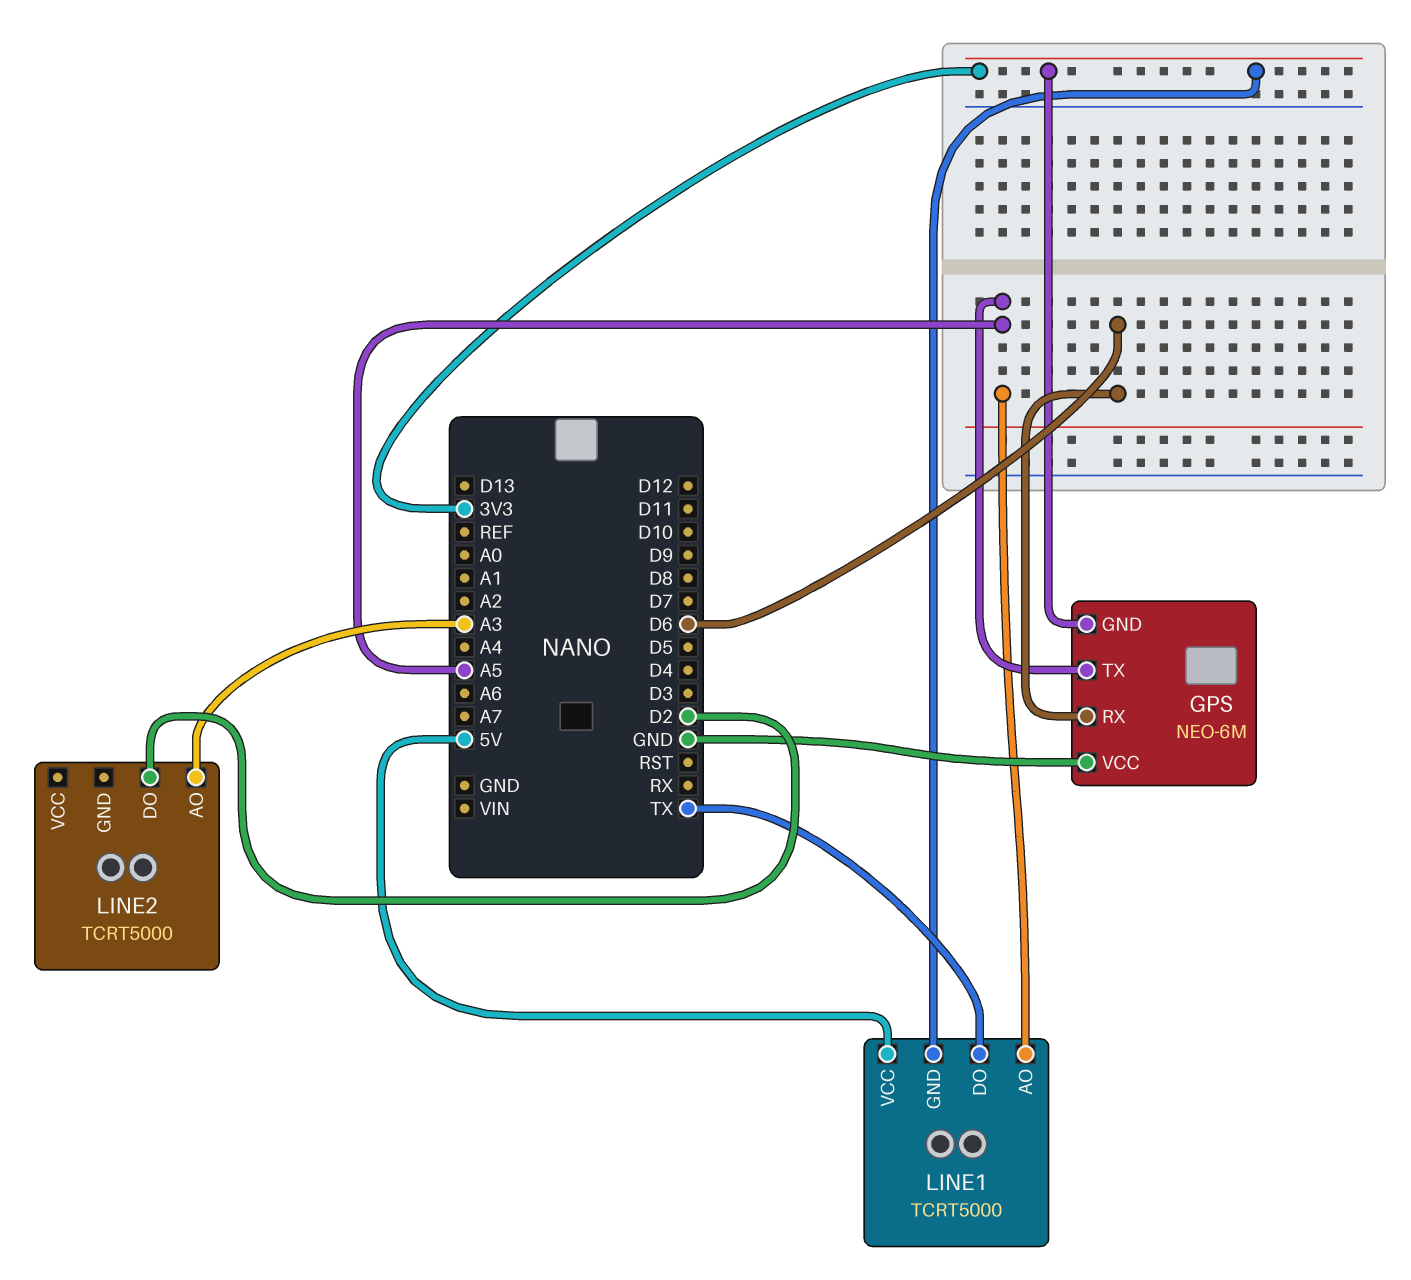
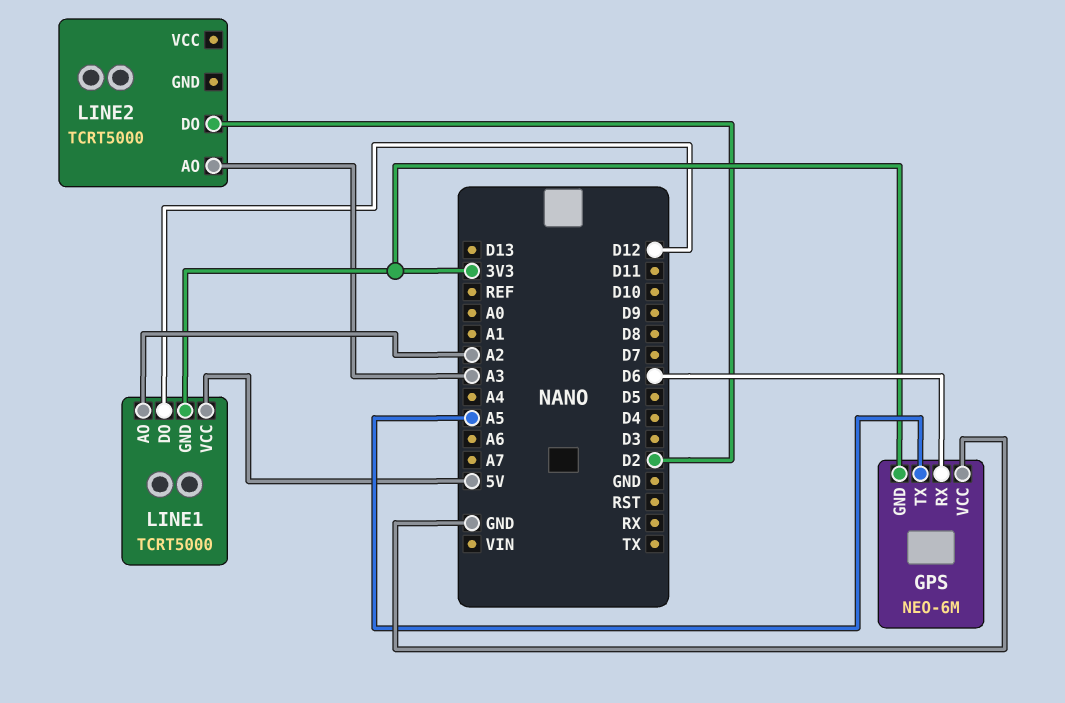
LINE1 pin AO: A5 -> A2
LINE1 pin DO: TX -> D12

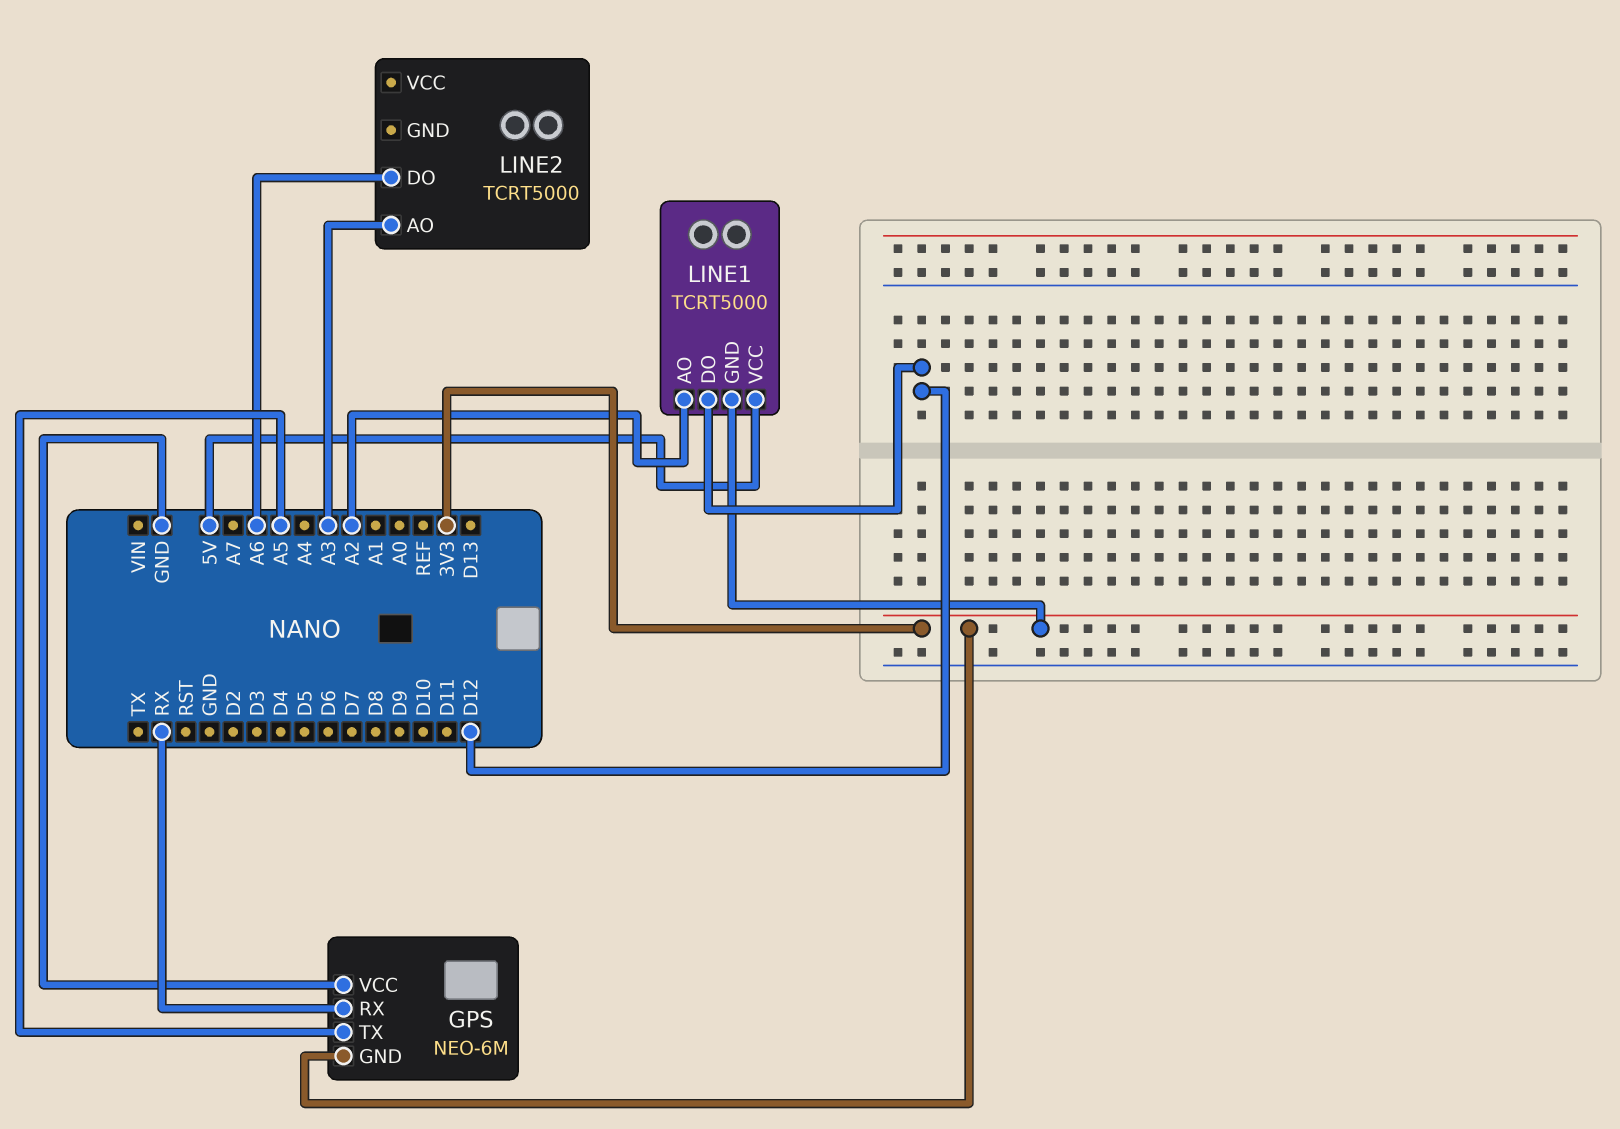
GPS pin RX: D6 -> RX
LINE2 pin DO: D2 -> A6

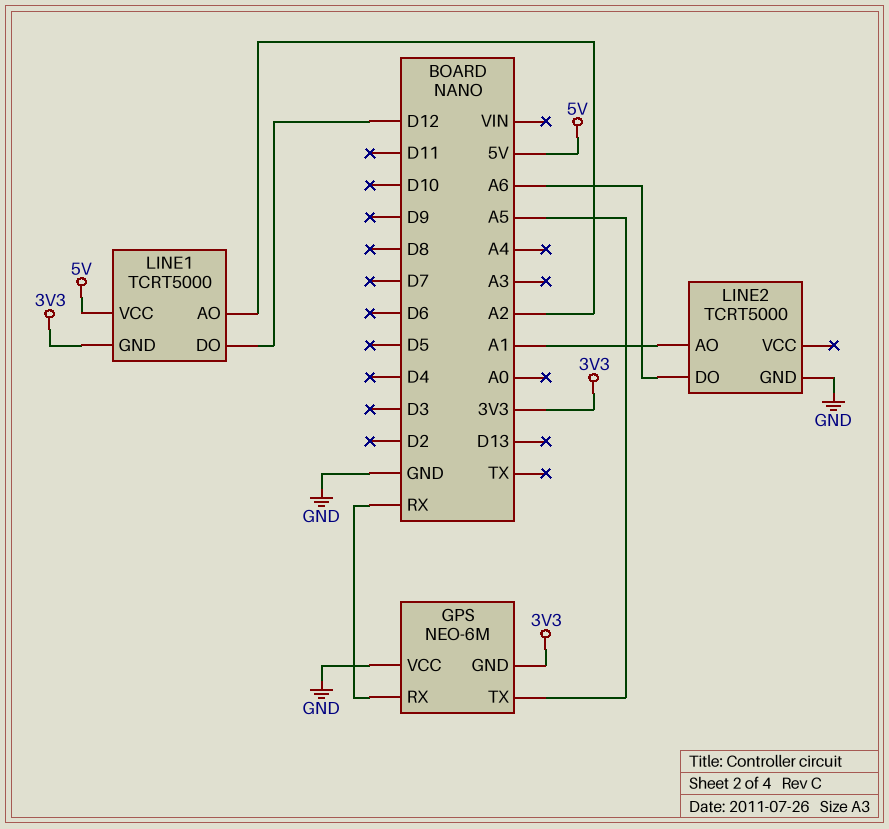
LINE2 pin AO: A3 -> A1
LINE2 pin GND: none -> GND

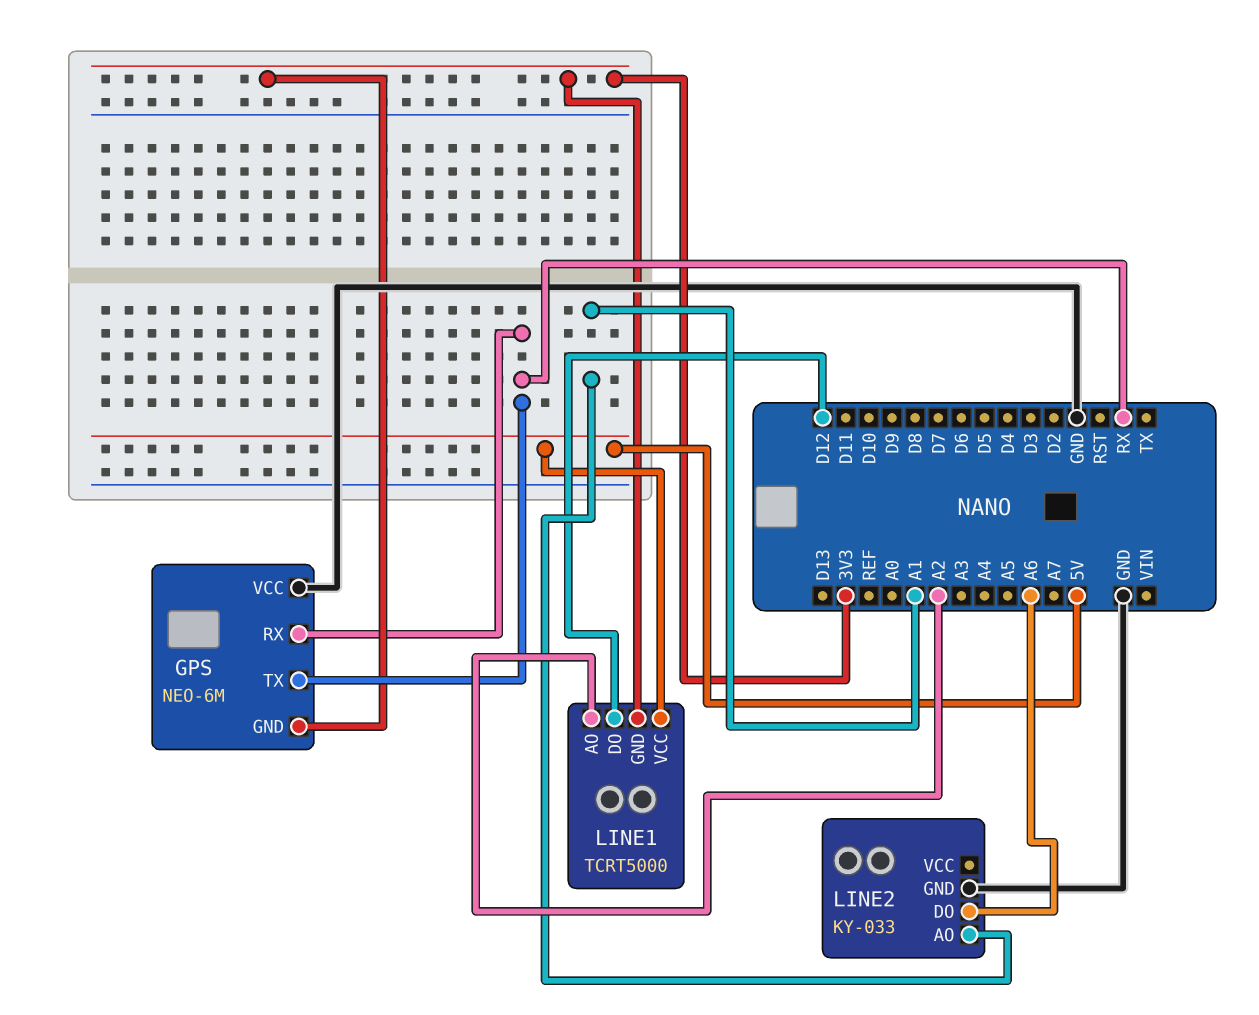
GPS pin TX: A5 -> RX
LINE2: TCRT5000 -> KY-033

